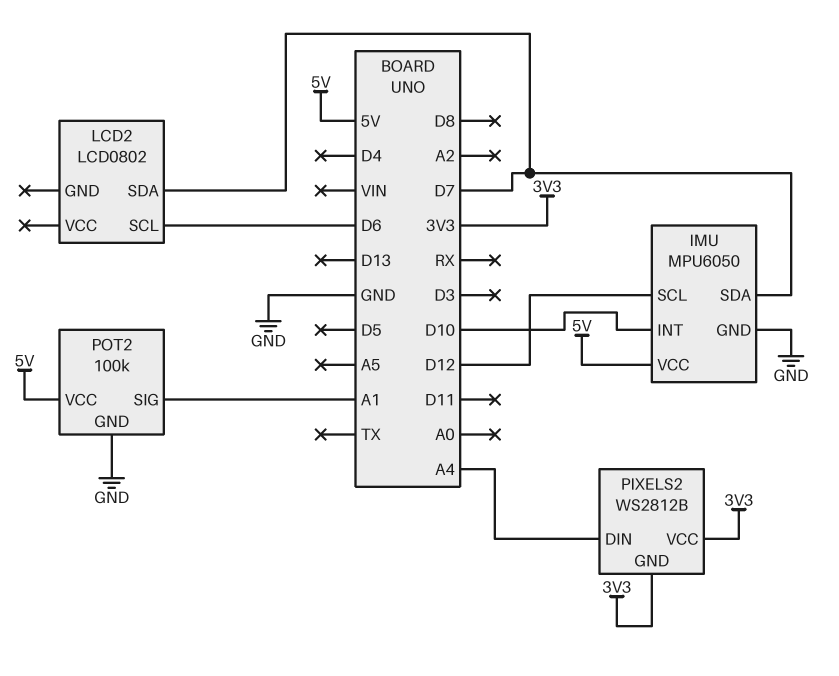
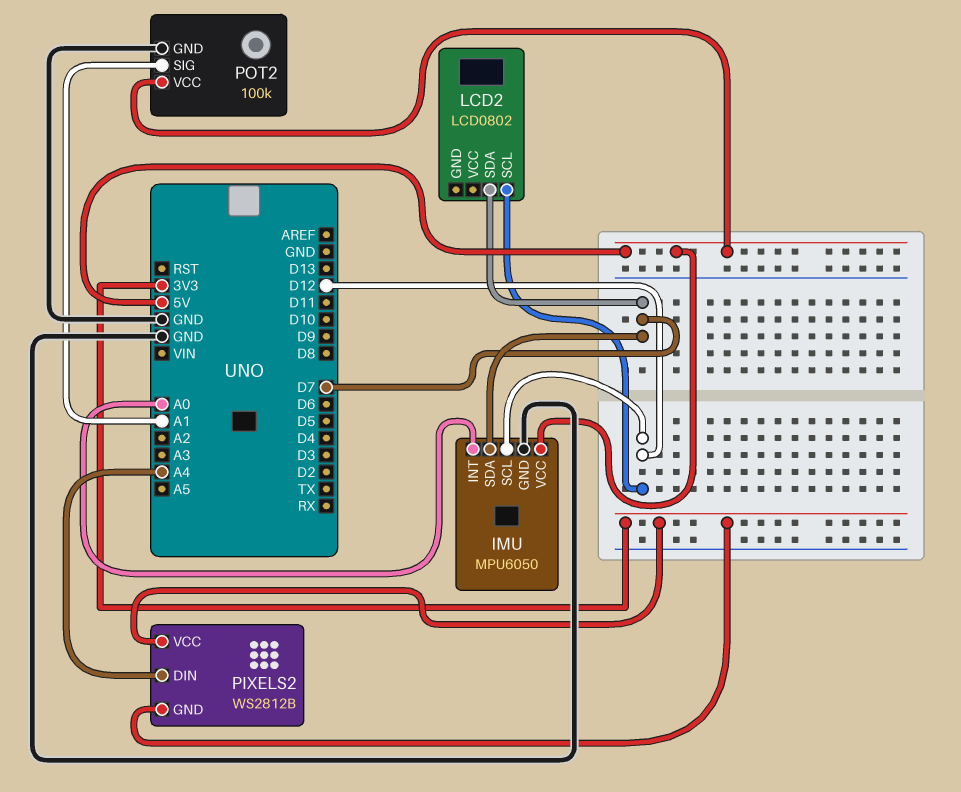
IMU pin INT: D10 -> A0
LCD2 pin SCL: D6 -> D12

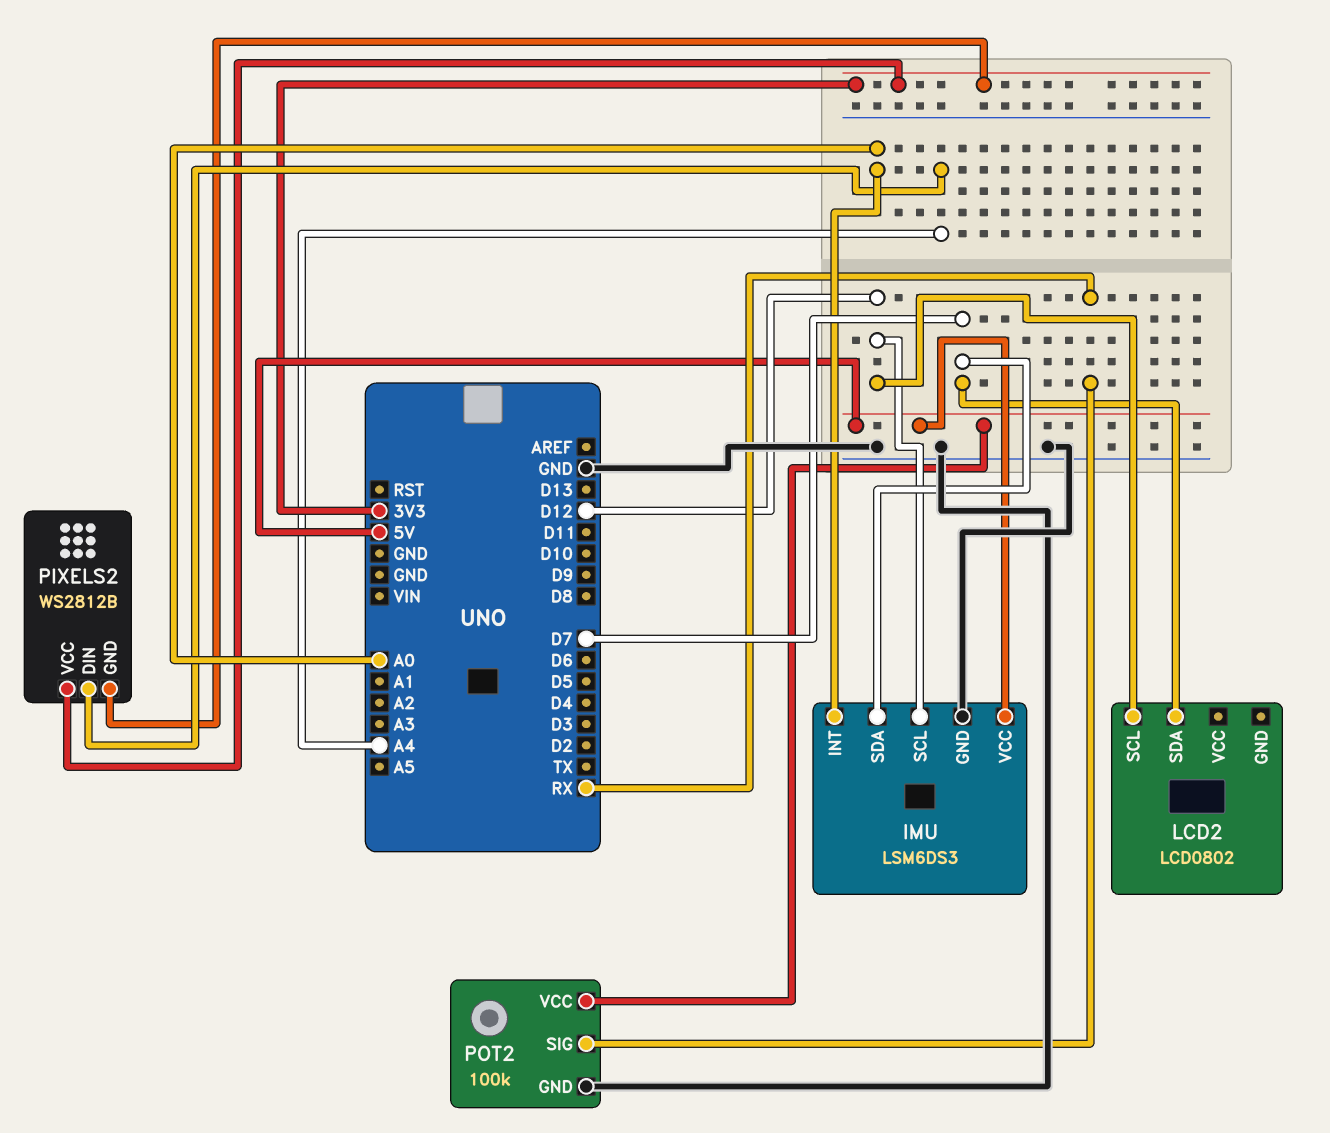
IMU: MPU6050 -> LSM6DS3
POT2 pin SIG: A1 -> RX

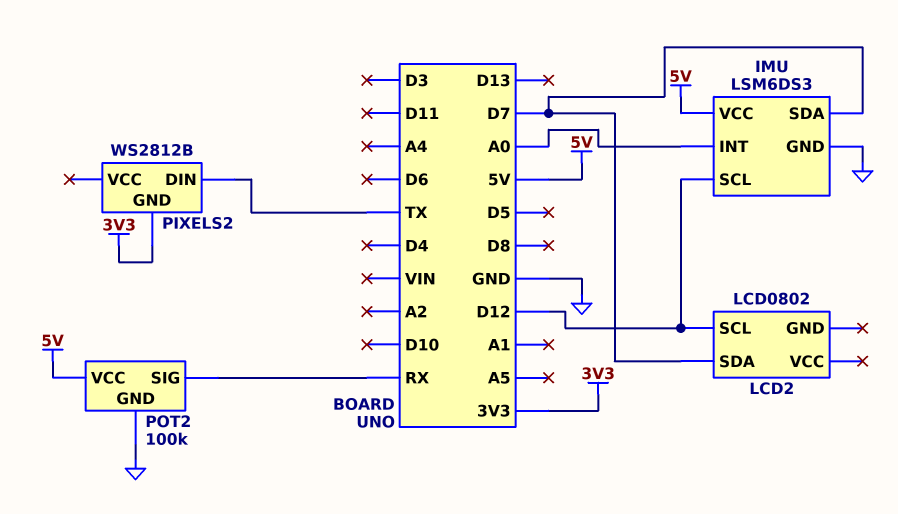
PIXELS2 pin DIN: A4 -> TX
PIXELS2 pin VCC: 3V3 -> none

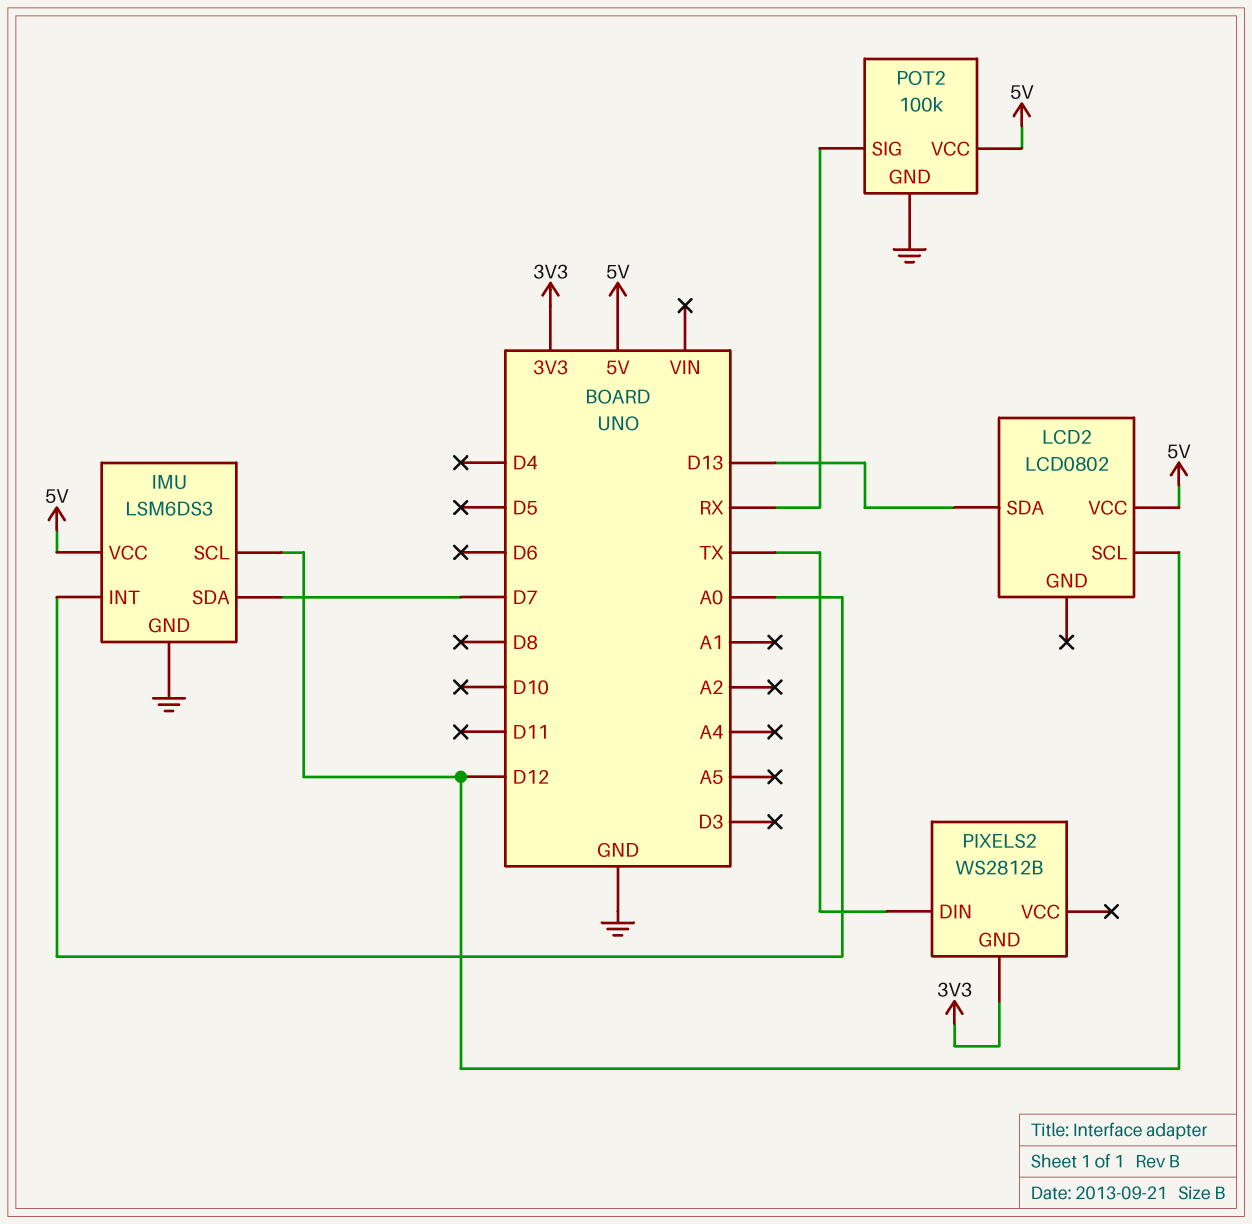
LCD2 pin SDA: D7 -> D13
LCD2 pin VCC: none -> 5V

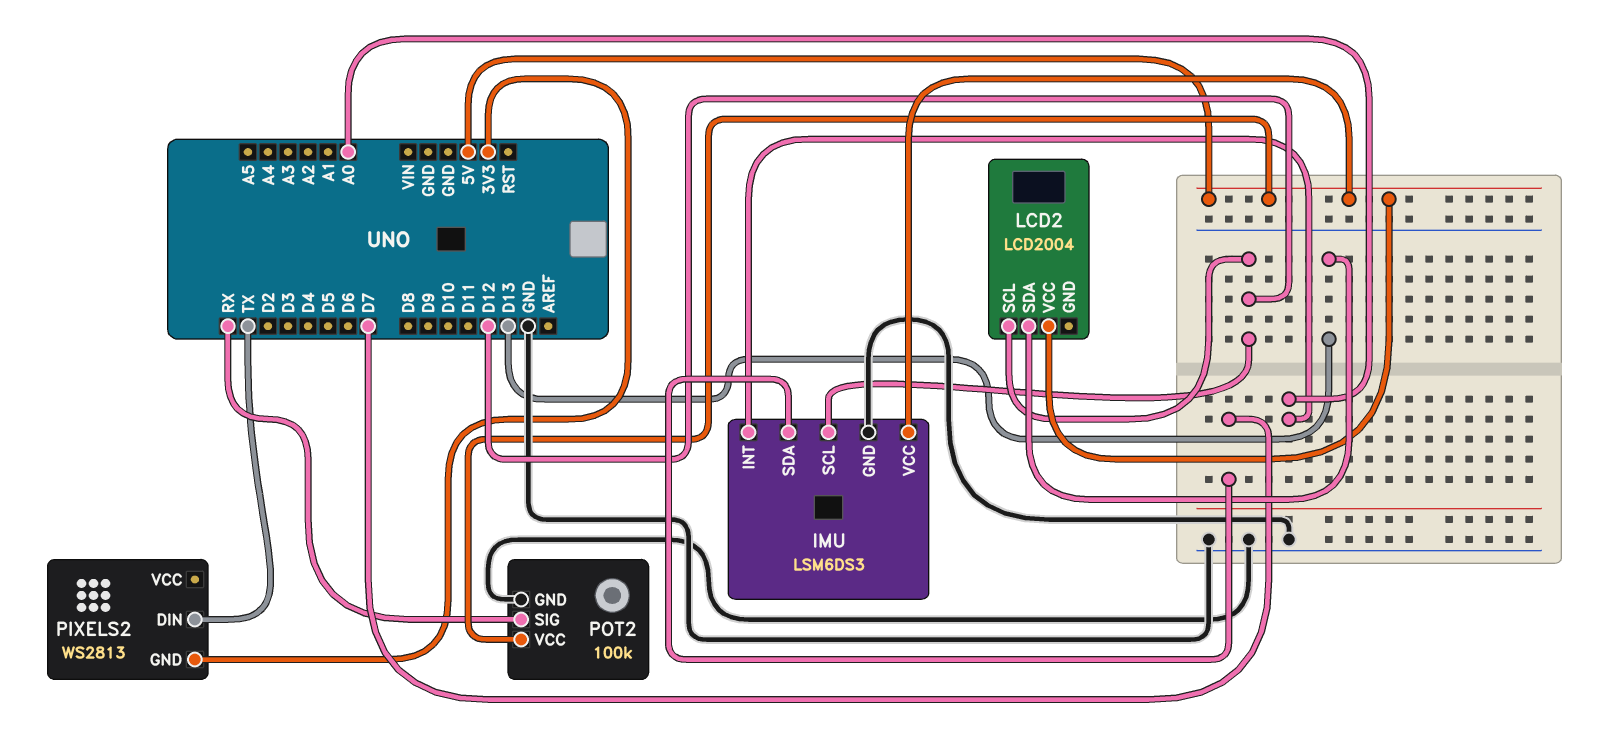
LCD2: LCD0802 -> LCD2004
PIXELS2: WS2812B -> WS2813

